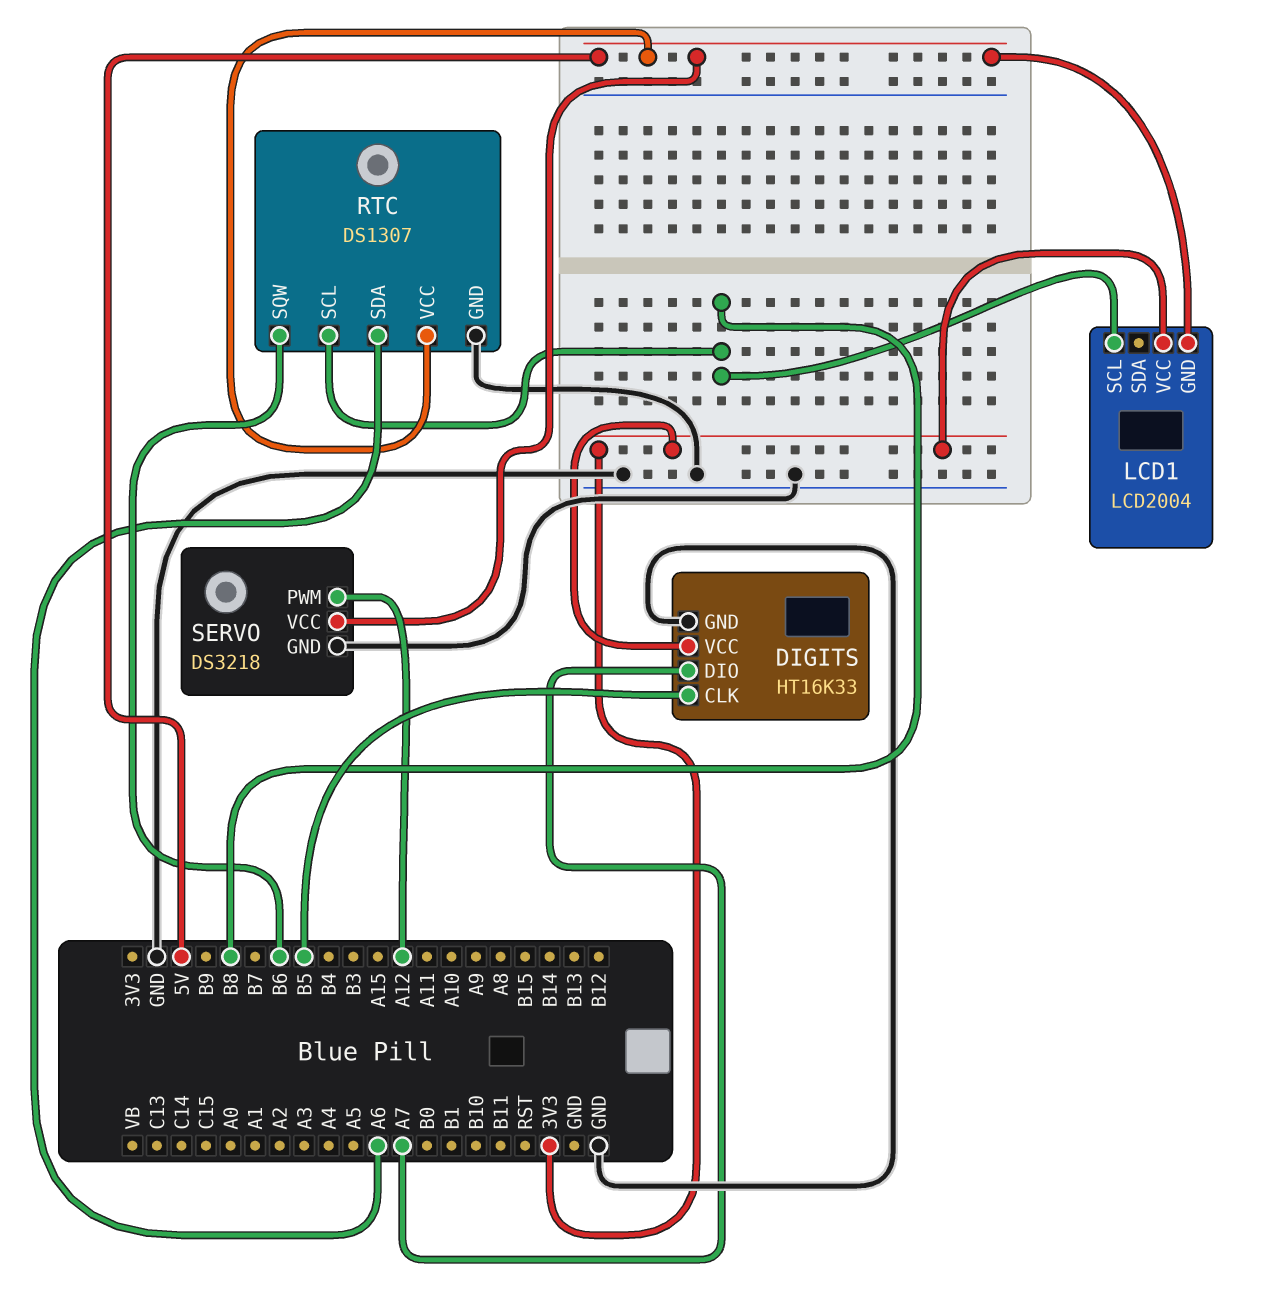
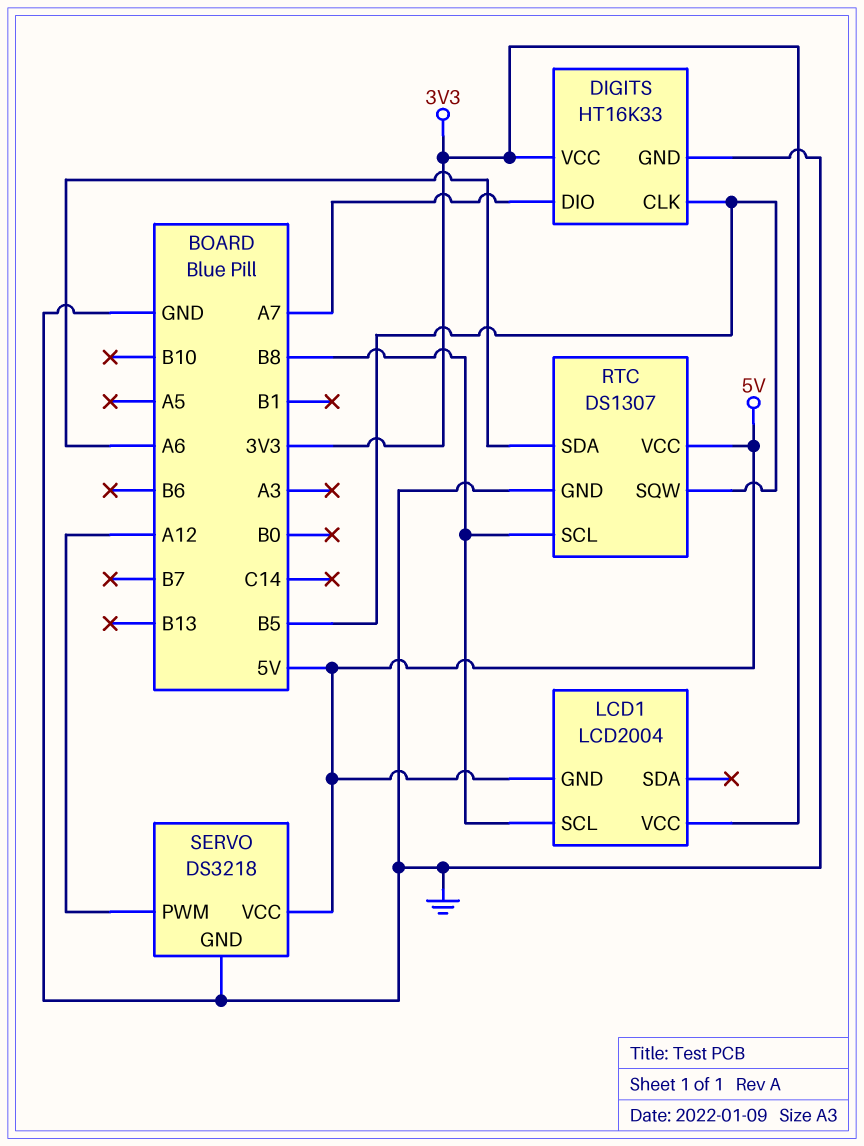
RTC pin SQW: B6 -> B5

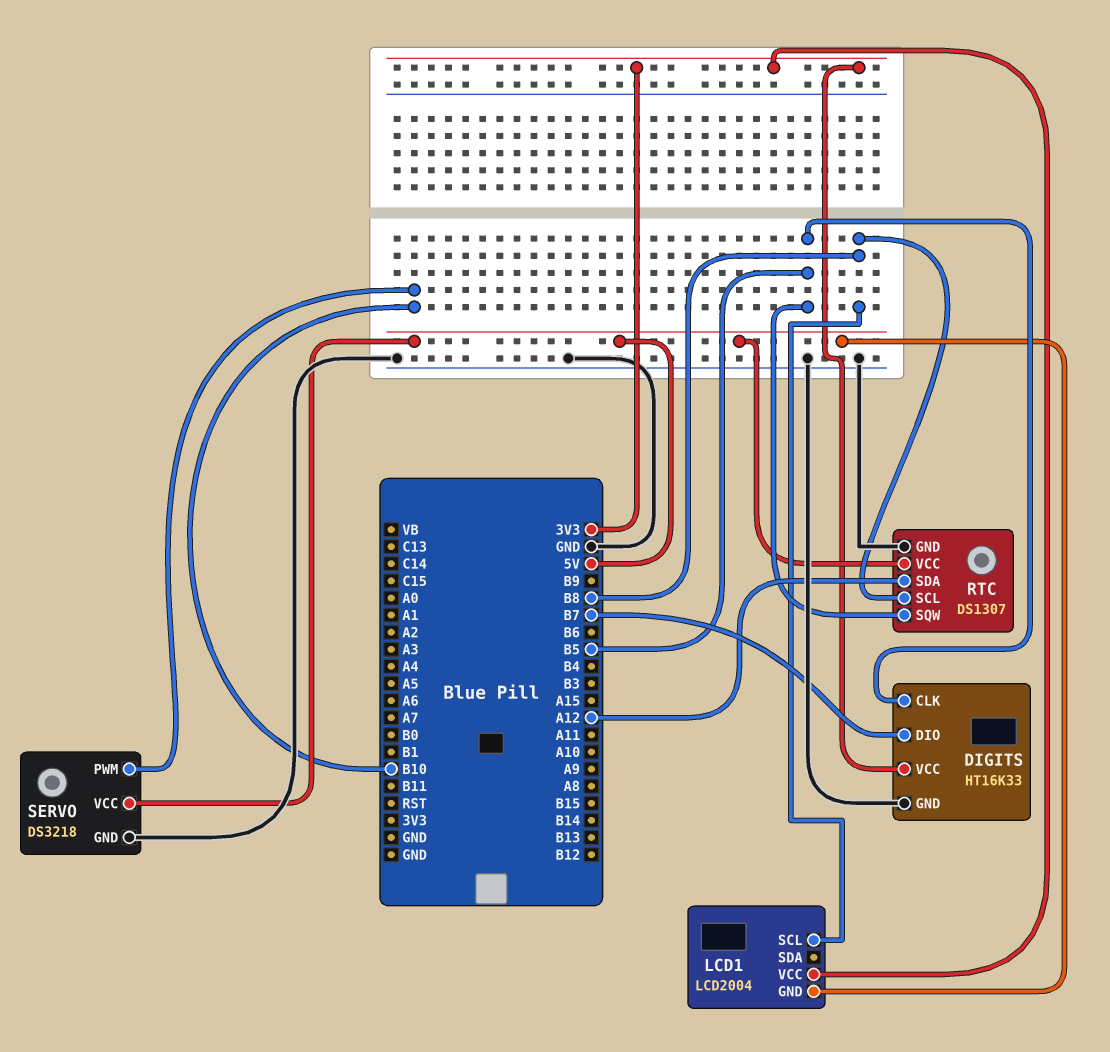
DIGITS pin DIO: A7 -> B7
RTC pin SDA: A6 -> A12
SERVO pin PWM: A12 -> B10

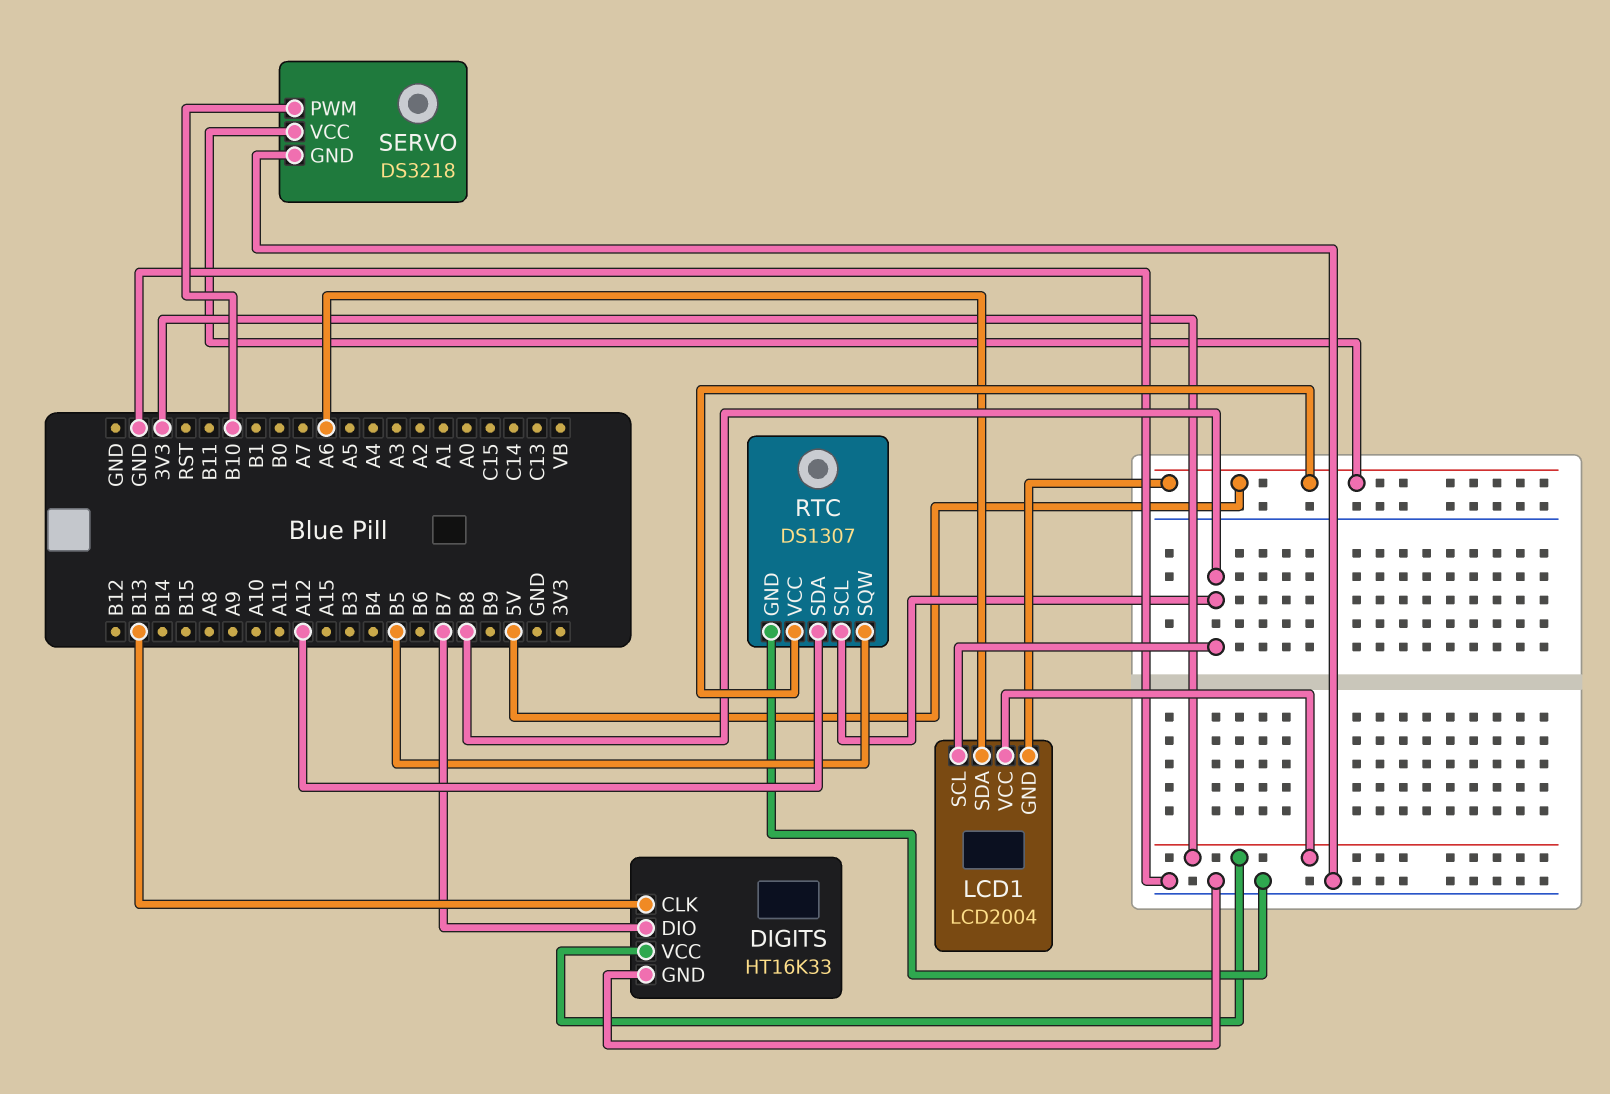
DIGITS pin CLK: B5 -> B13
LCD1 pin SDA: none -> A6

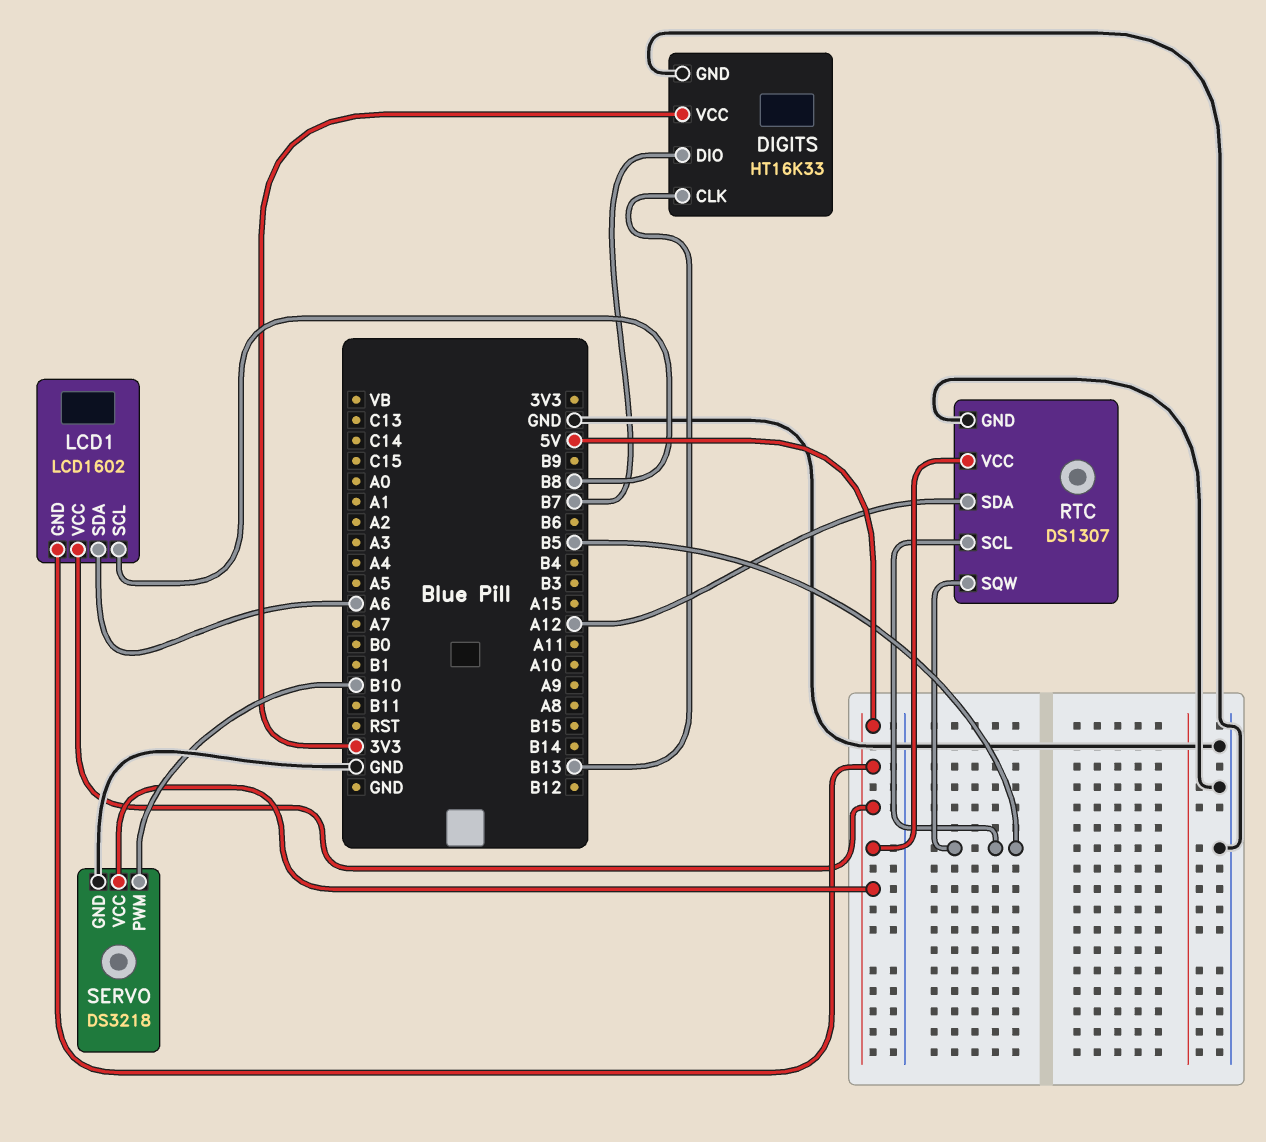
LCD1: LCD2004 -> LCD1602
LCD1 pin VCC: 3V3 -> 5V
RTC pin SCL: B8 -> B5

